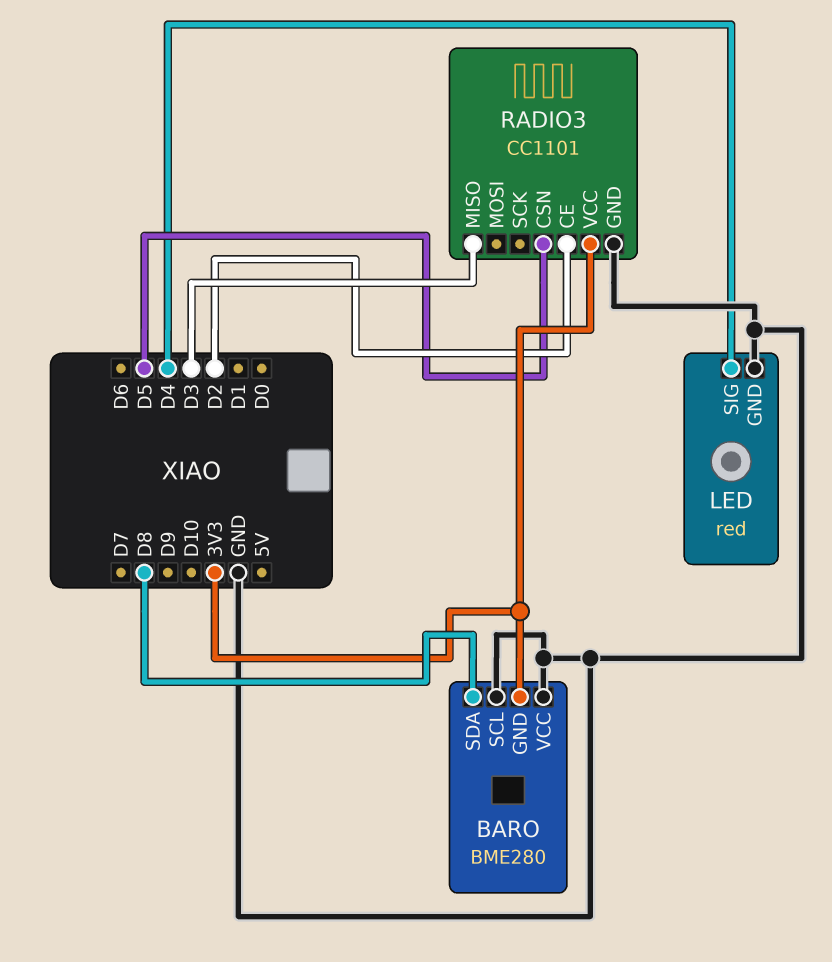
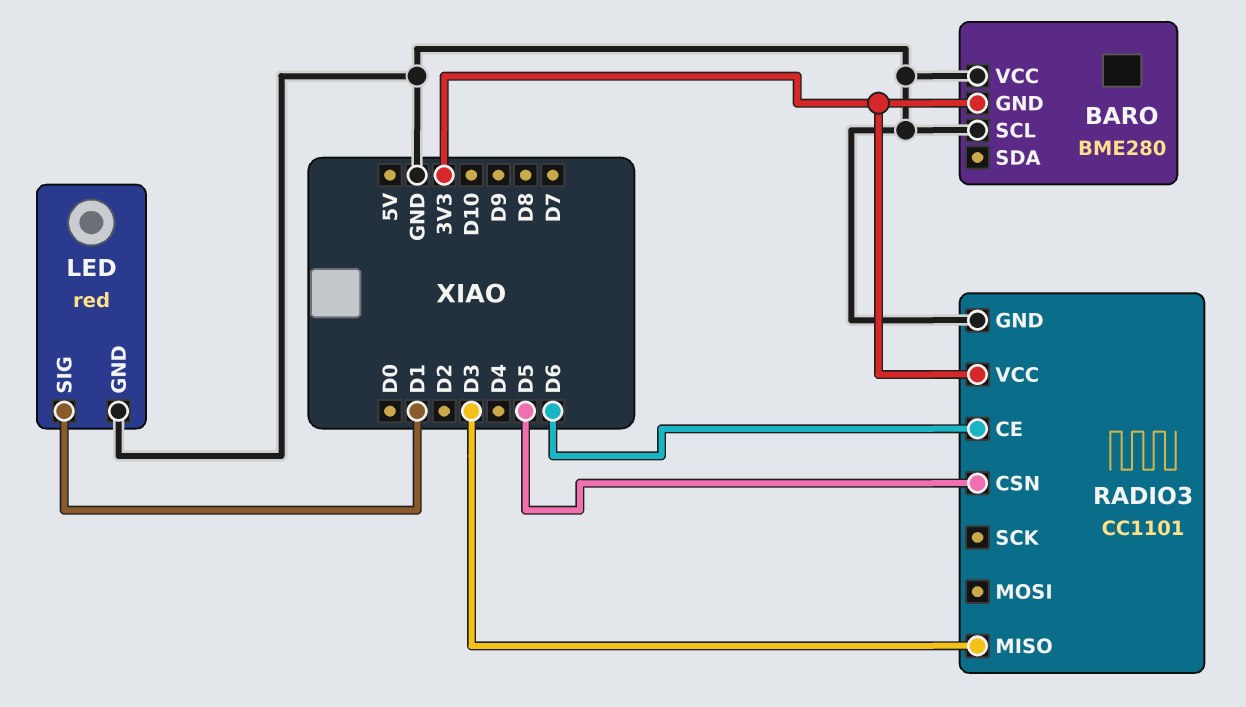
BARO pin SDA: D8 -> none
LED pin SIG: D4 -> D1
RADIO3 pin CE: D2 -> D6

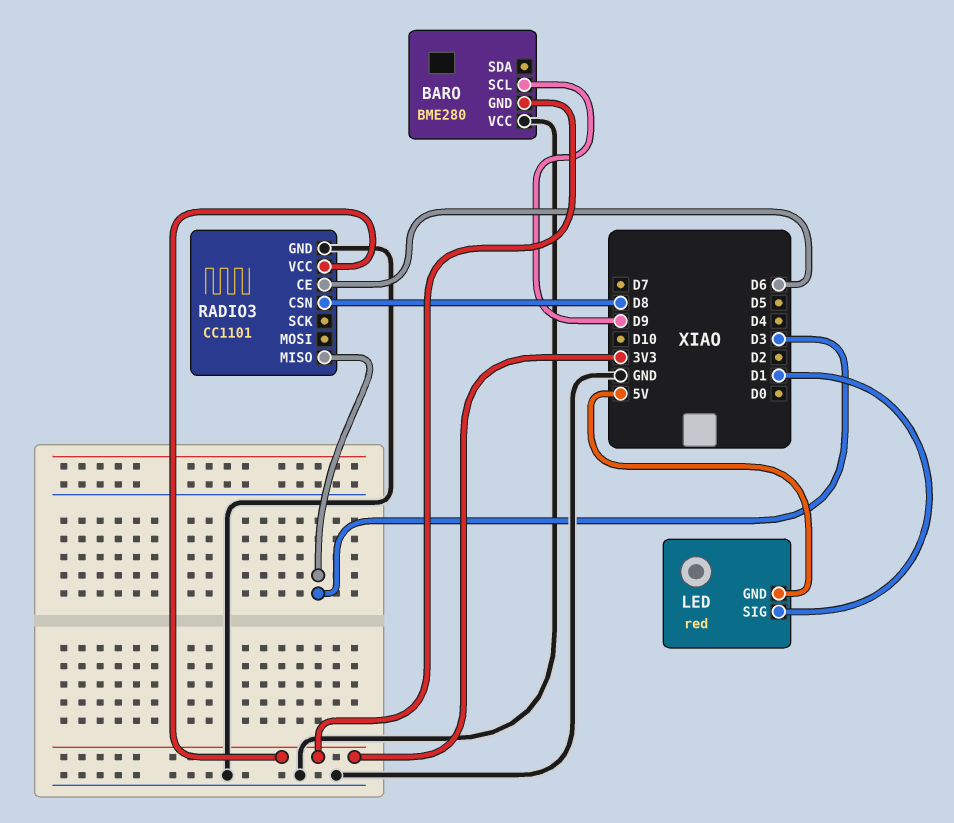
BARO pin SCL: GND -> D9
LED pin GND: GND -> 5V
RADIO3 pin CSN: D5 -> D8

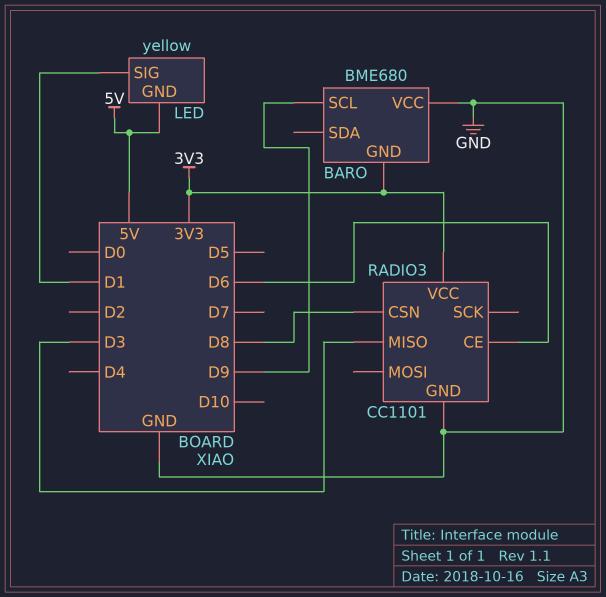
BARO: BME280 -> BME680
LED: red -> yellow

